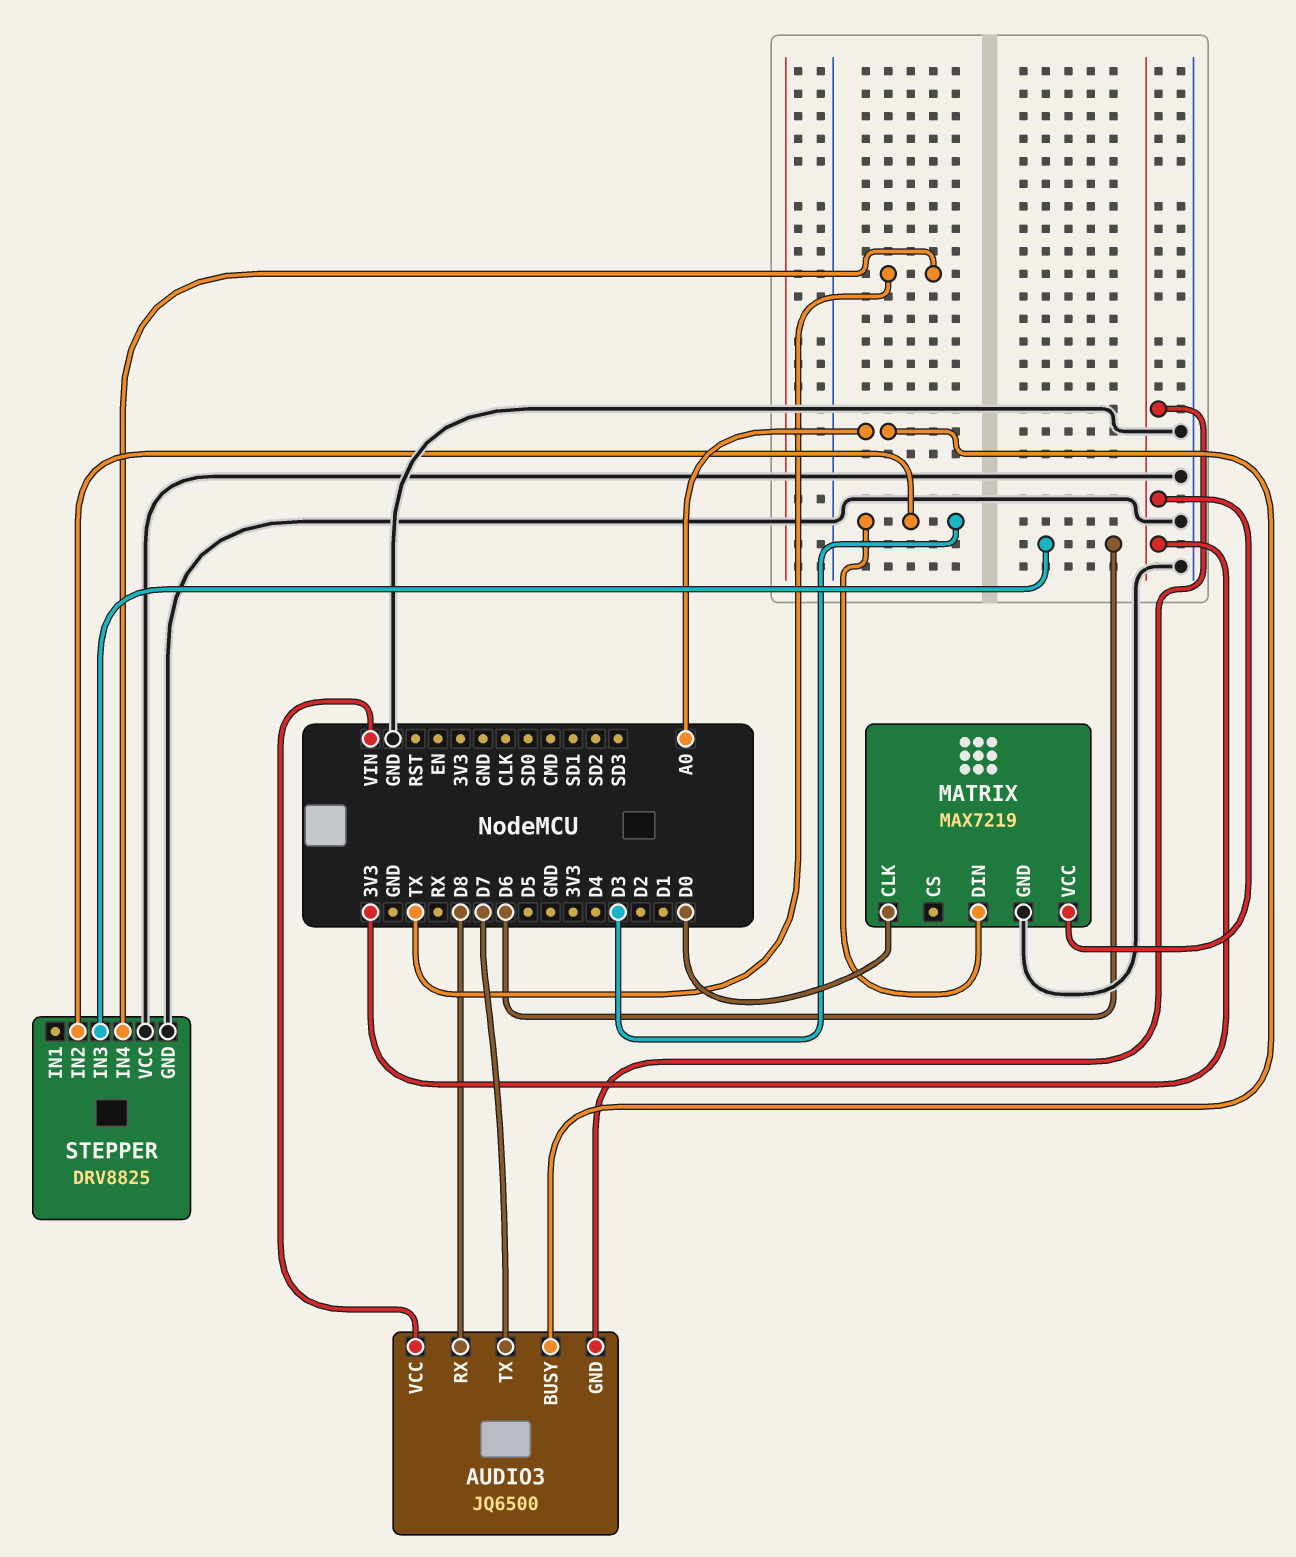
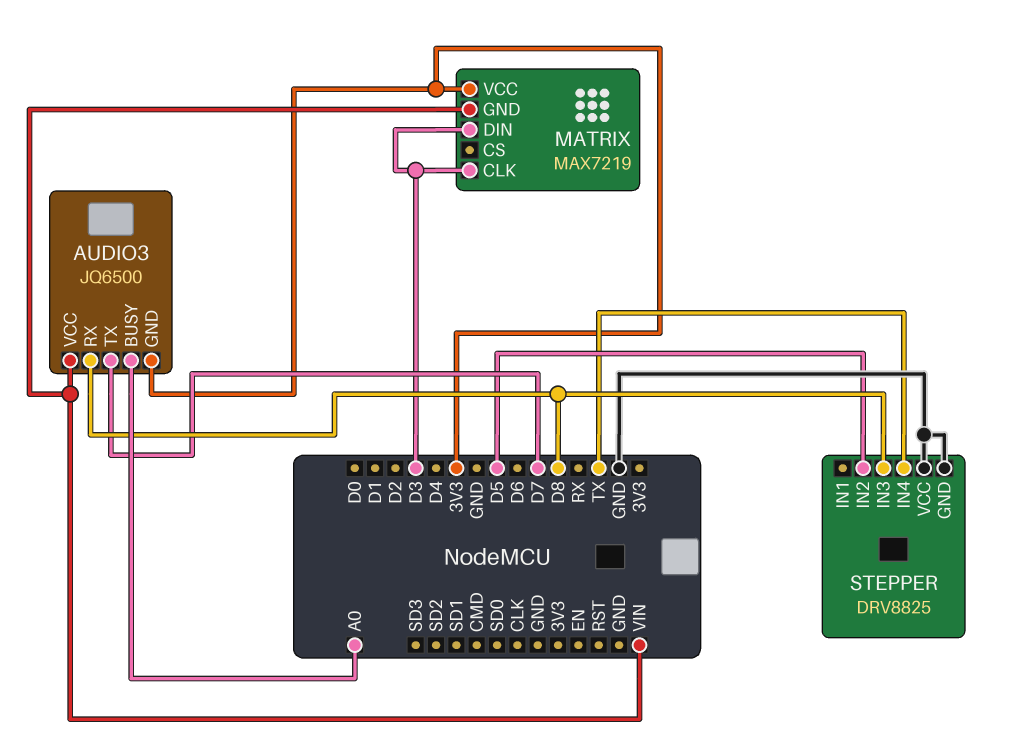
MATRIX pin CLK: D0 -> D3
MATRIX pin GND: GND -> VIN
STEPPER pin IN2: D3 -> D5
STEPPER pin IN3: D6 -> D8

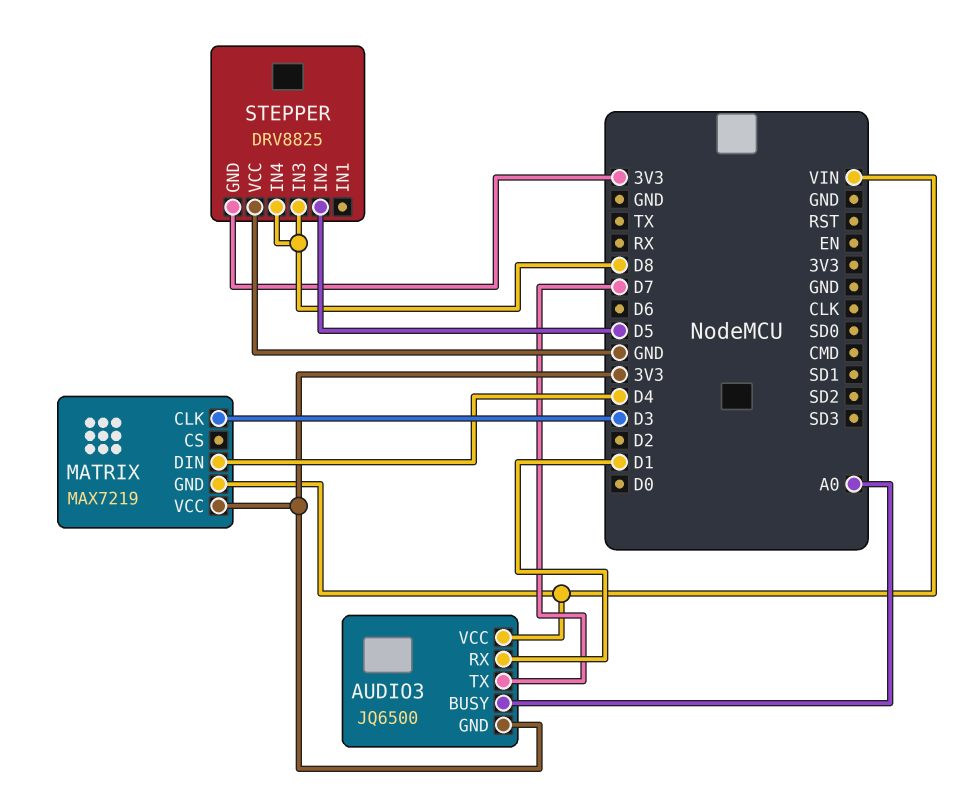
AUDIO3 pin RX: D8 -> D1
MATRIX pin DIN: D3 -> D4
STEPPER pin GND: GND -> 3V3
STEPPER pin IN4: TX -> D8

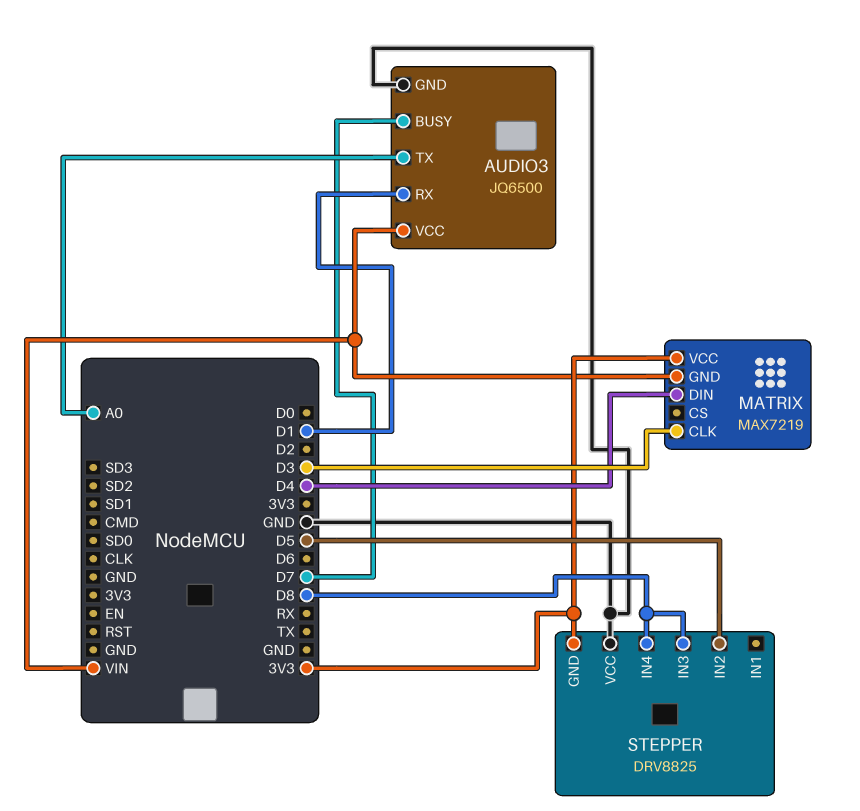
AUDIO3 pin BUSY: A0 -> D7
AUDIO3 pin GND: 3V3 -> GND
AUDIO3 pin TX: D7 -> A0

